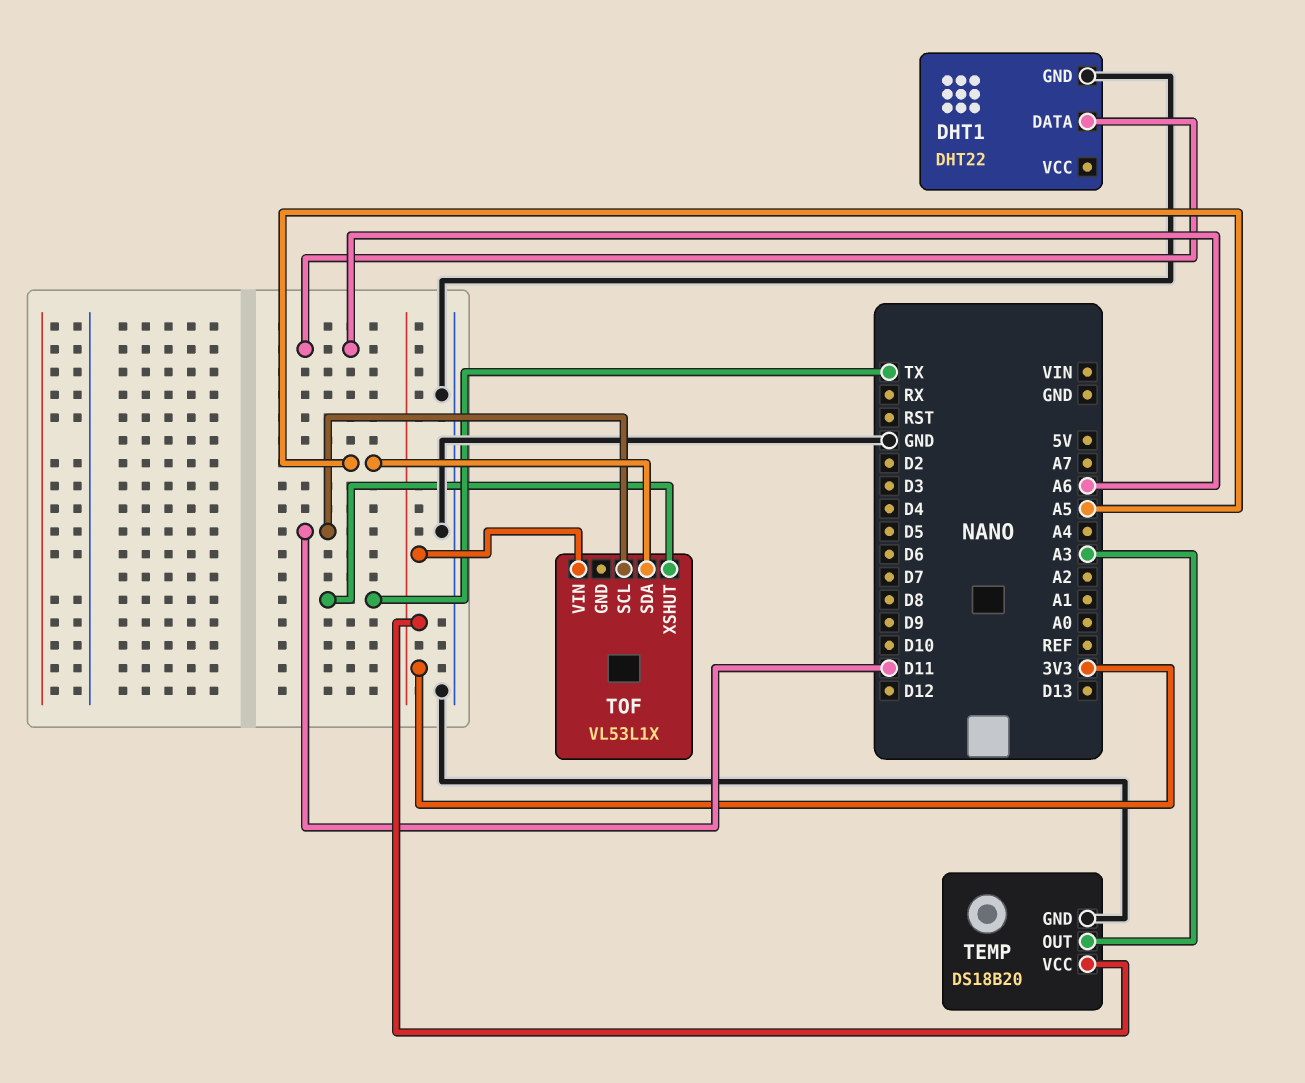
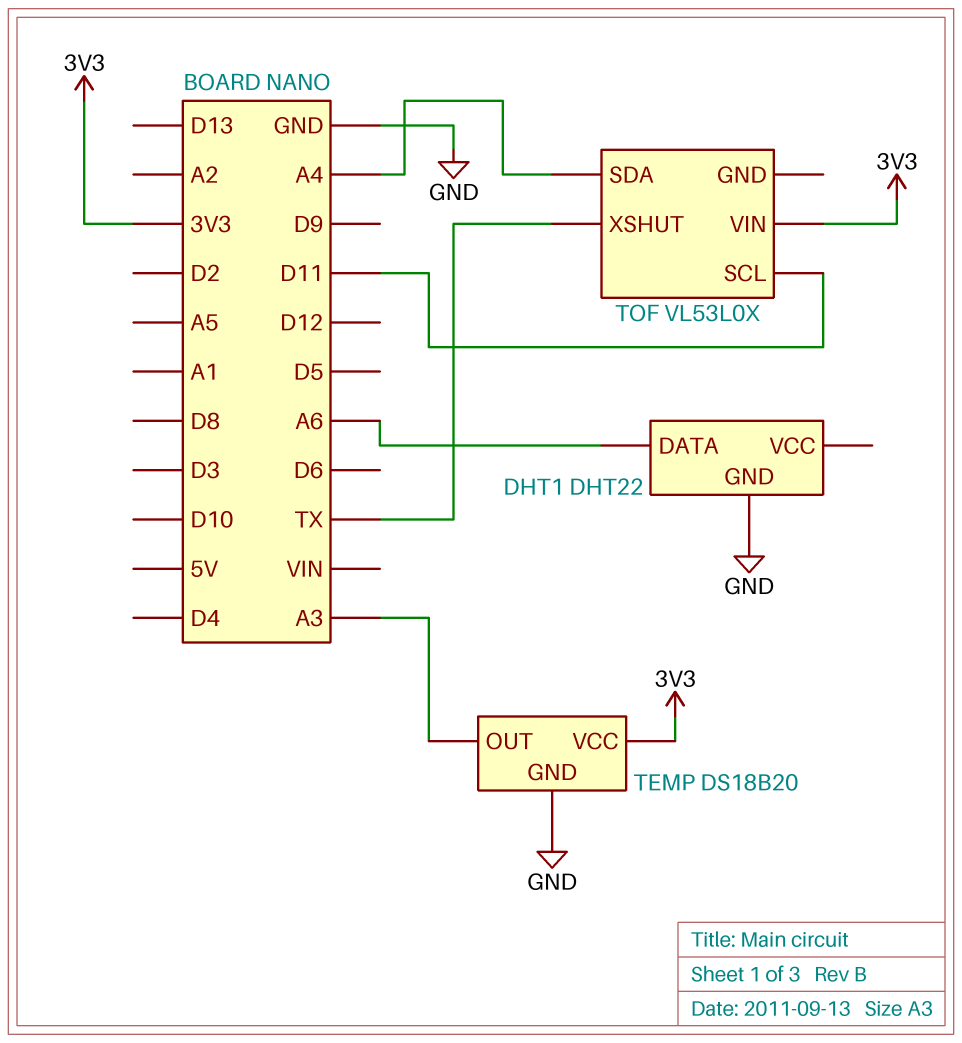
TOF: VL53L1X -> VL53L0X
TOF pin SDA: A5 -> A4

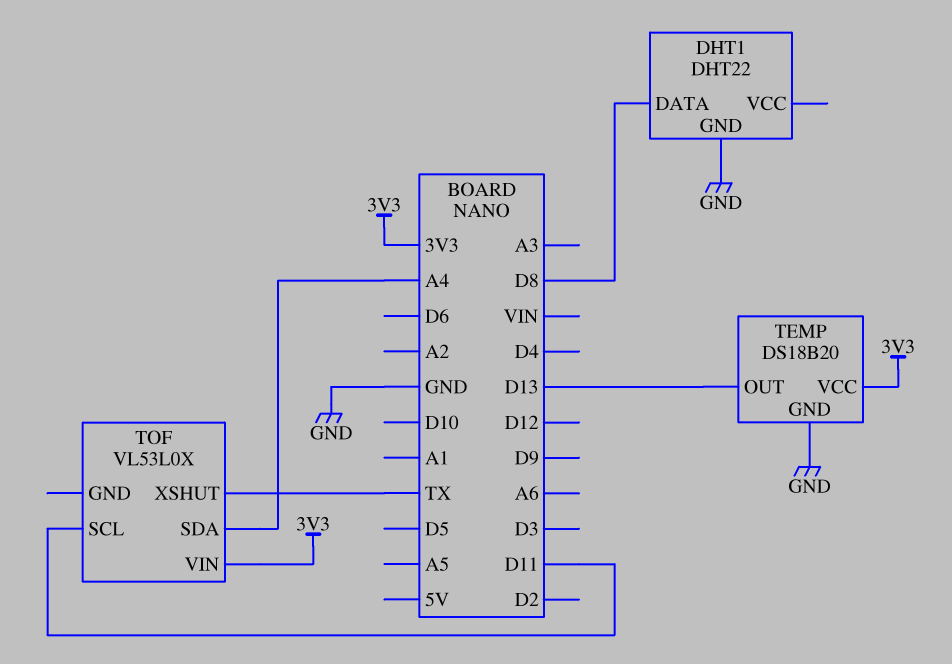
DHT1 pin DATA: A6 -> D8
TEMP pin OUT: A3 -> D13

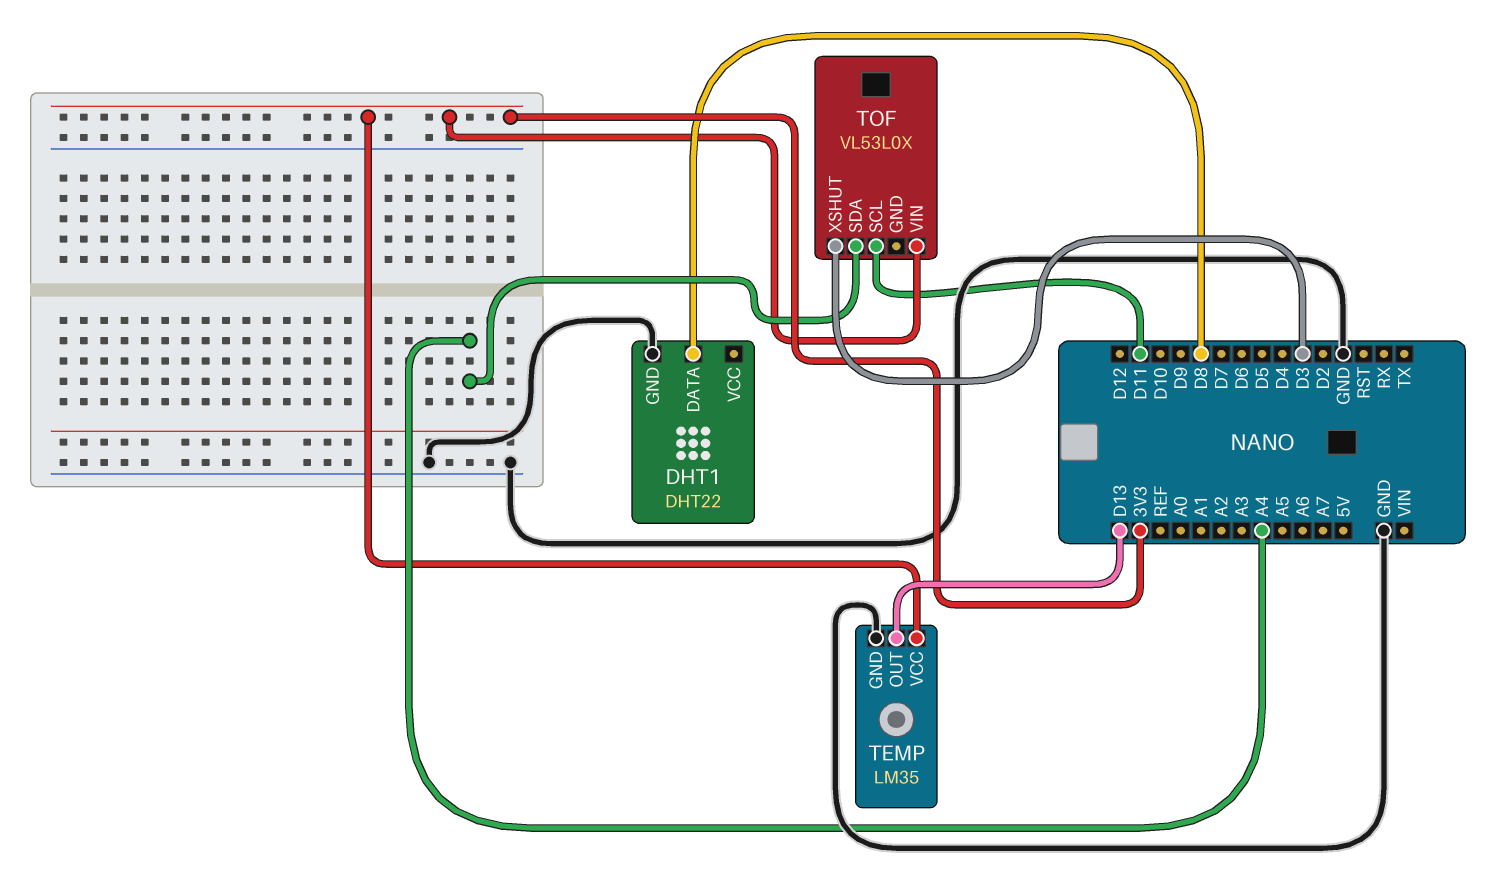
TEMP: DS18B20 -> LM35
TOF pin XSHUT: TX -> D3

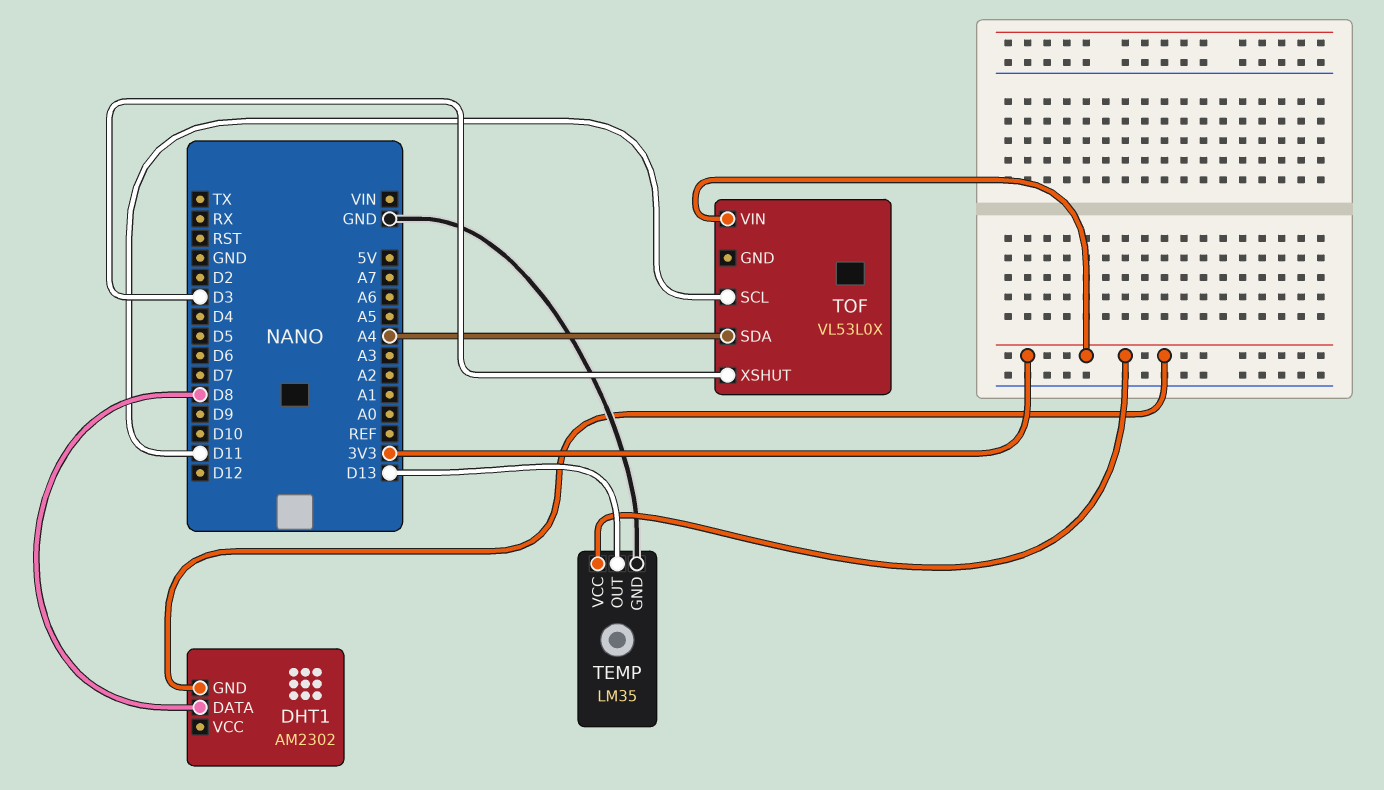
DHT1: DHT22 -> AM2302
DHT1 pin GND: GND -> 3V3

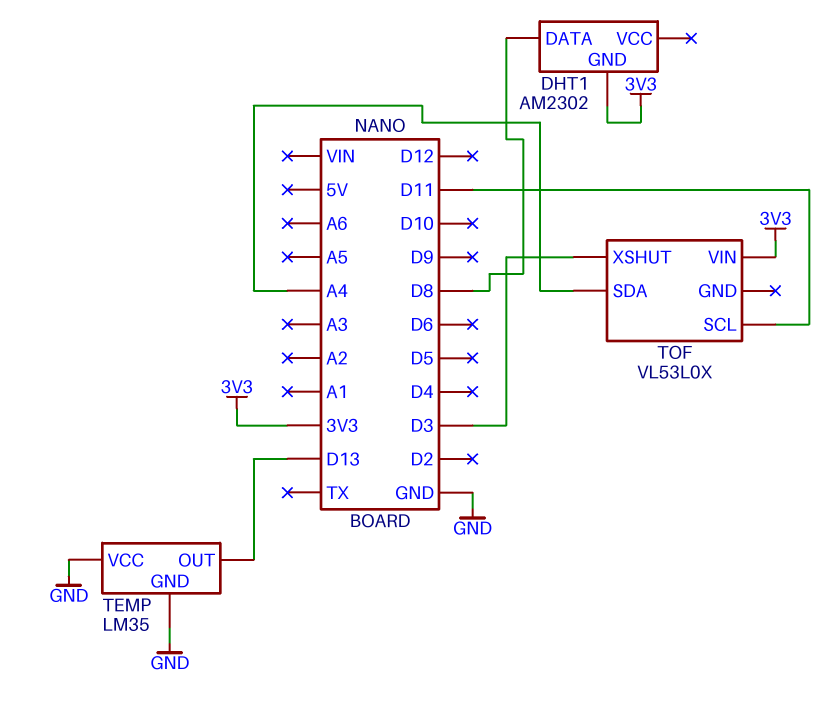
TEMP pin VCC: 3V3 -> GND

